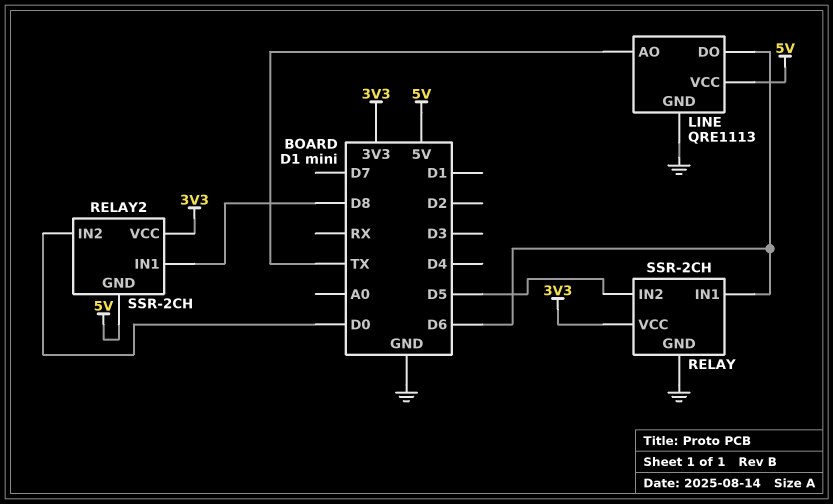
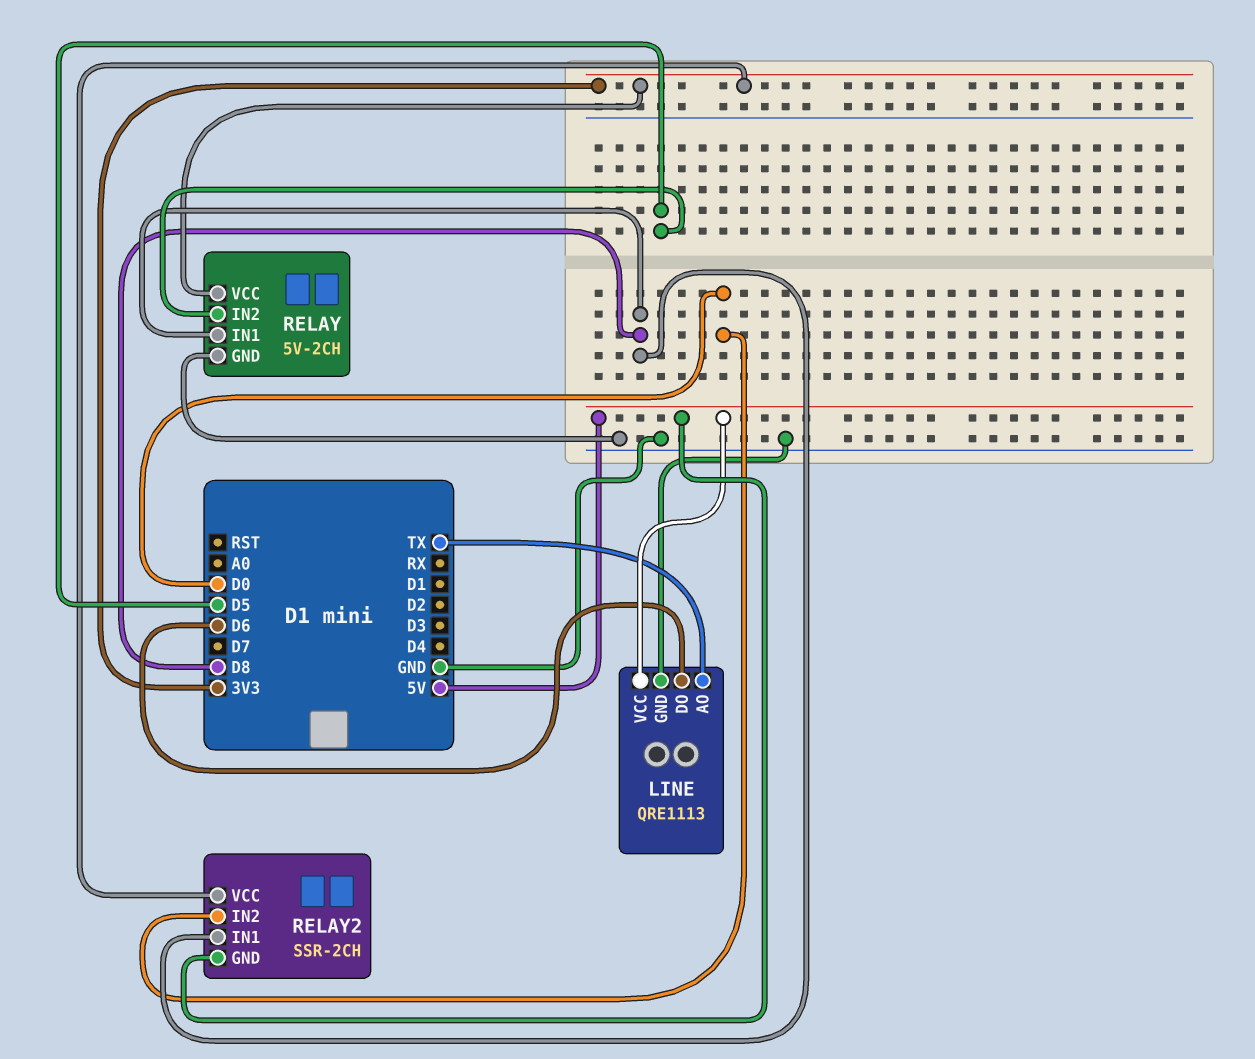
RELAY: SSR-2CH -> 5V-2CH
RELAY pin IN1: D6 -> D8

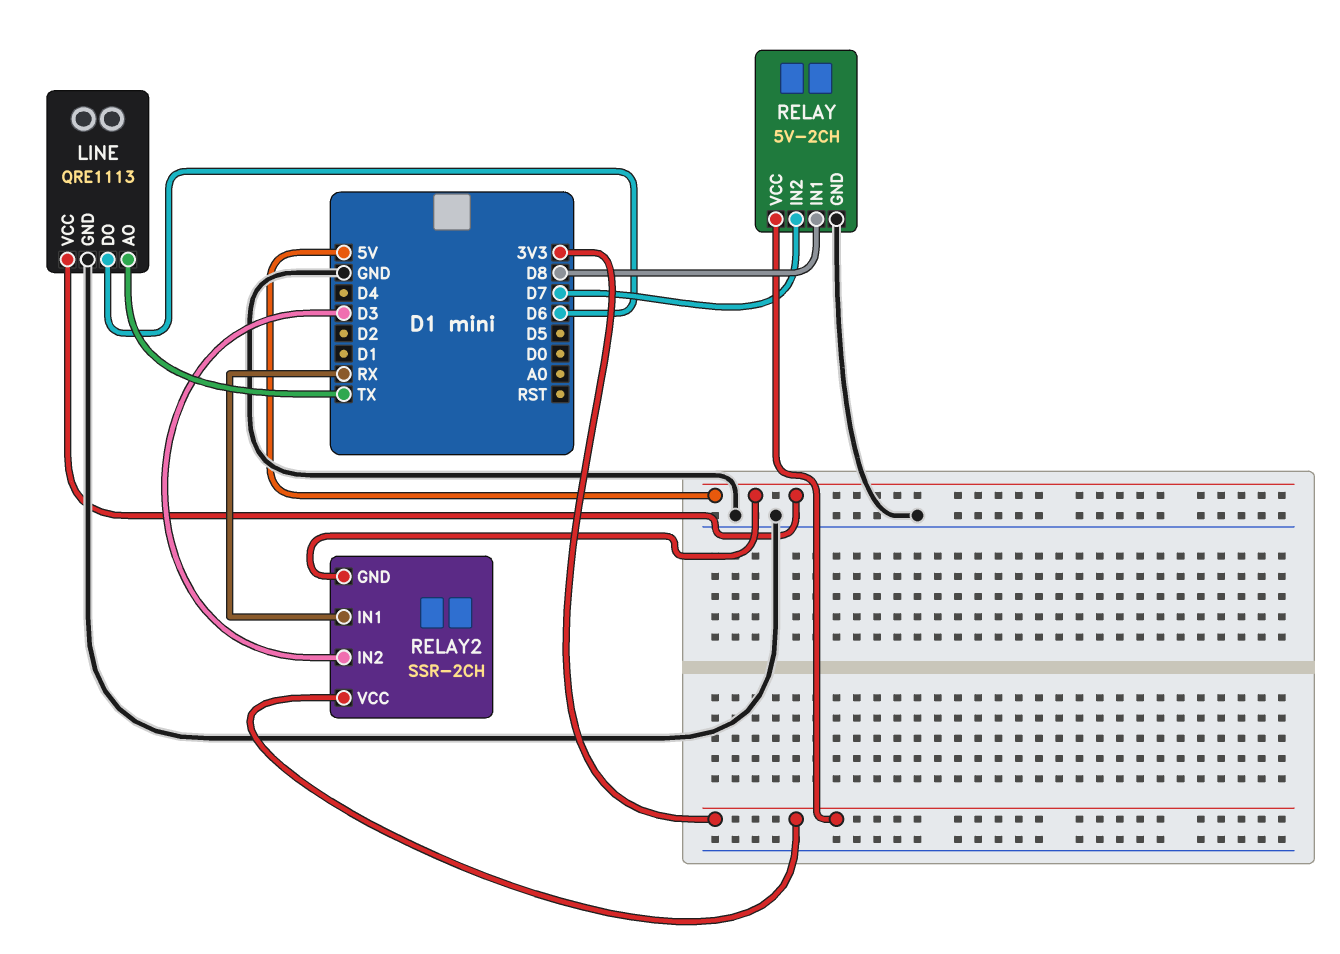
RELAY pin IN2: D5 -> D7
RELAY2 pin IN1: D8 -> RX
RELAY2 pin IN2: D0 -> D3

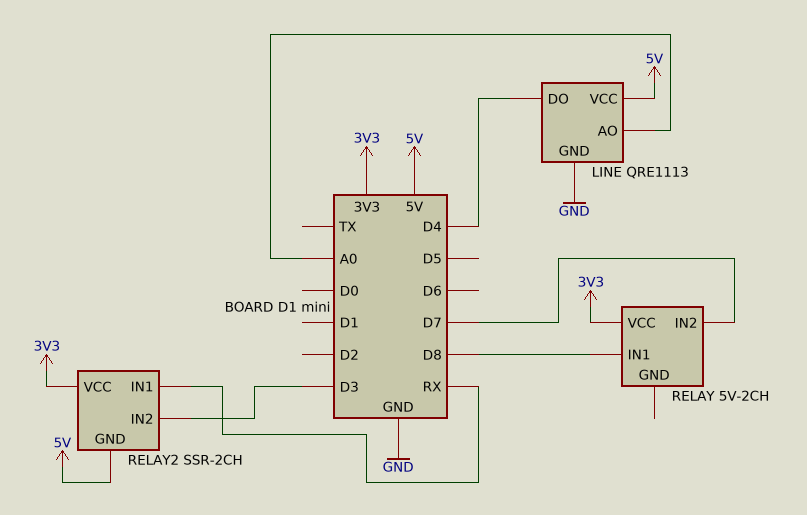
LINE pin AO: TX -> A0
LINE pin DO: D6 -> D4
RELAY pin GND: GND -> none

